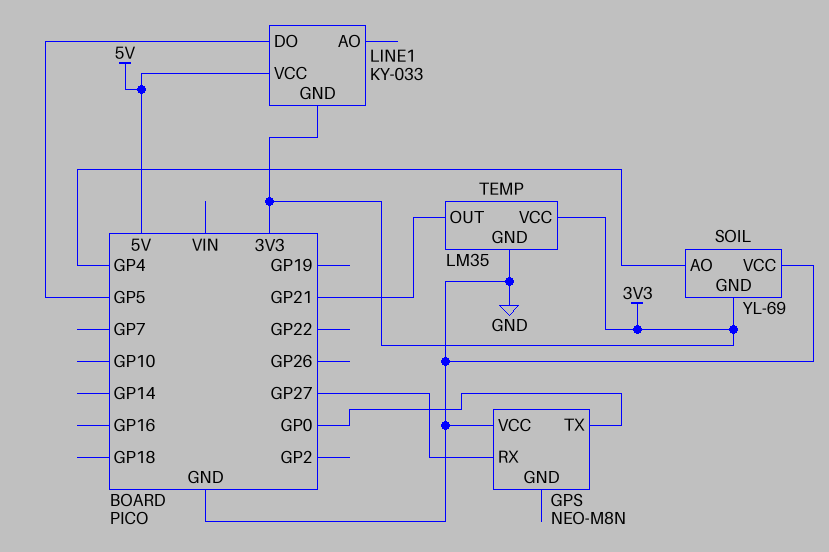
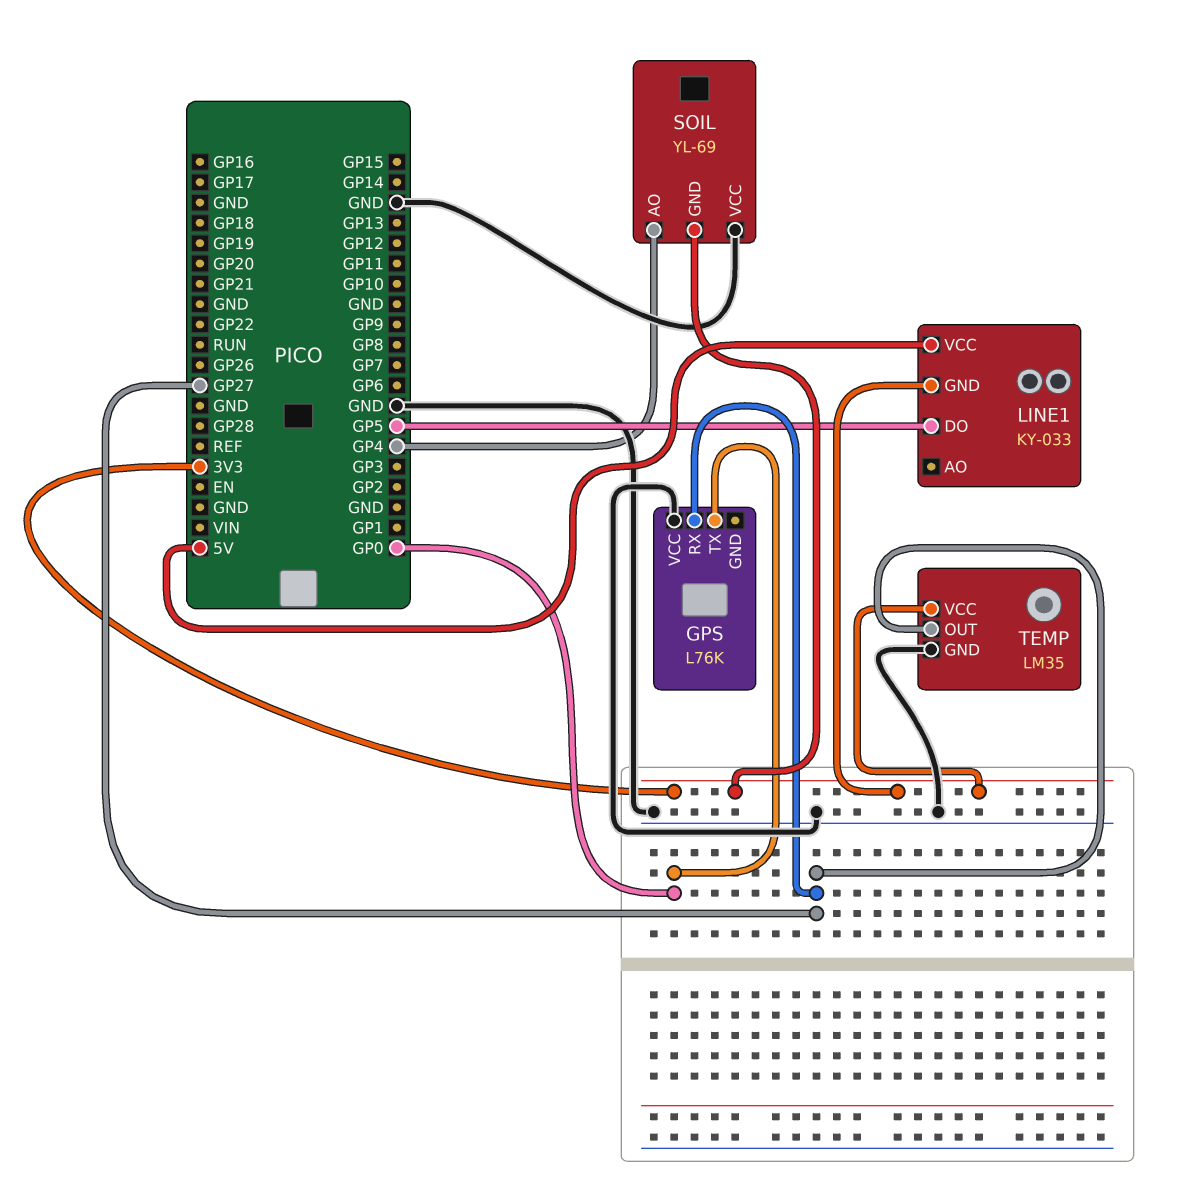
GPS: NEO-M8N -> L76K
TEMP pin OUT: GP21 -> GP27

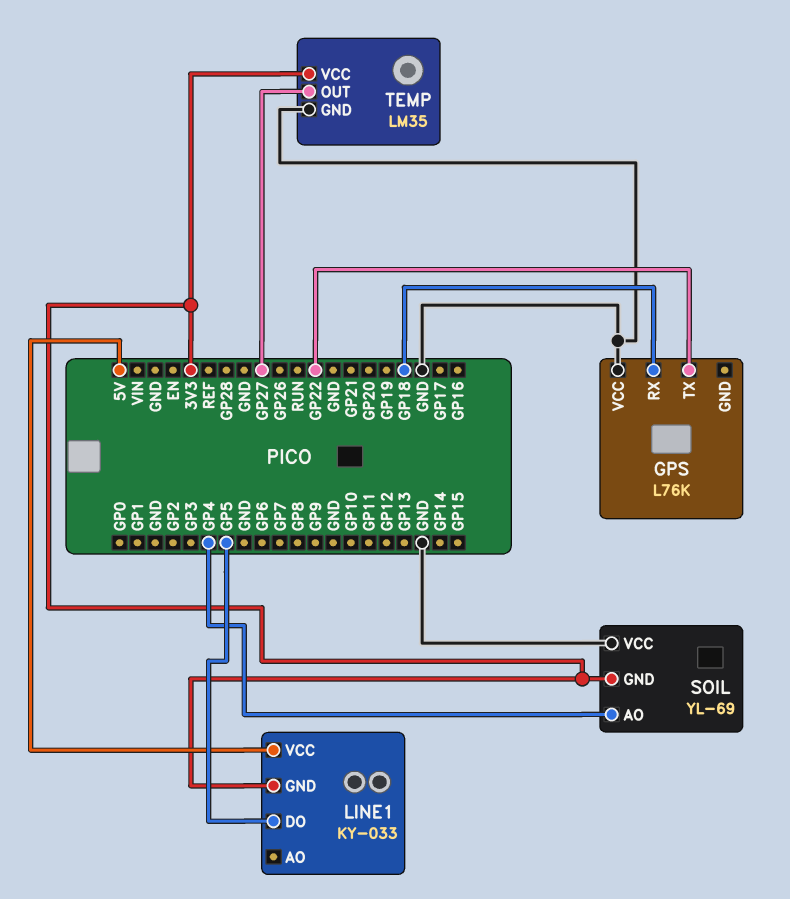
GPS pin RX: GP27 -> GP18
GPS pin TX: GP0 -> GP22

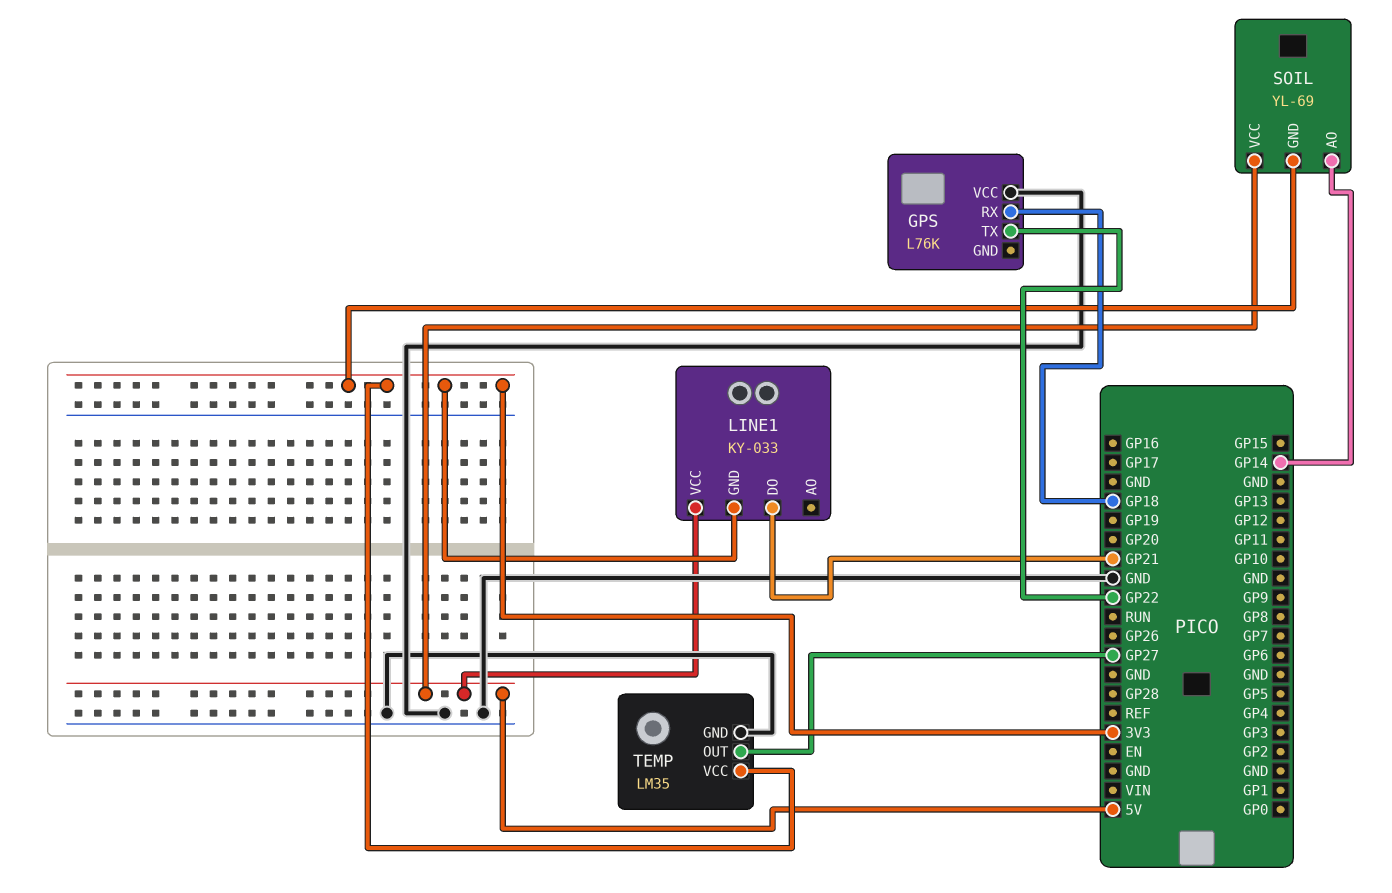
LINE1 pin DO: GP5 -> GP21
SOIL pin AO: GP4 -> GP14
SOIL pin VCC: GND -> 5V

